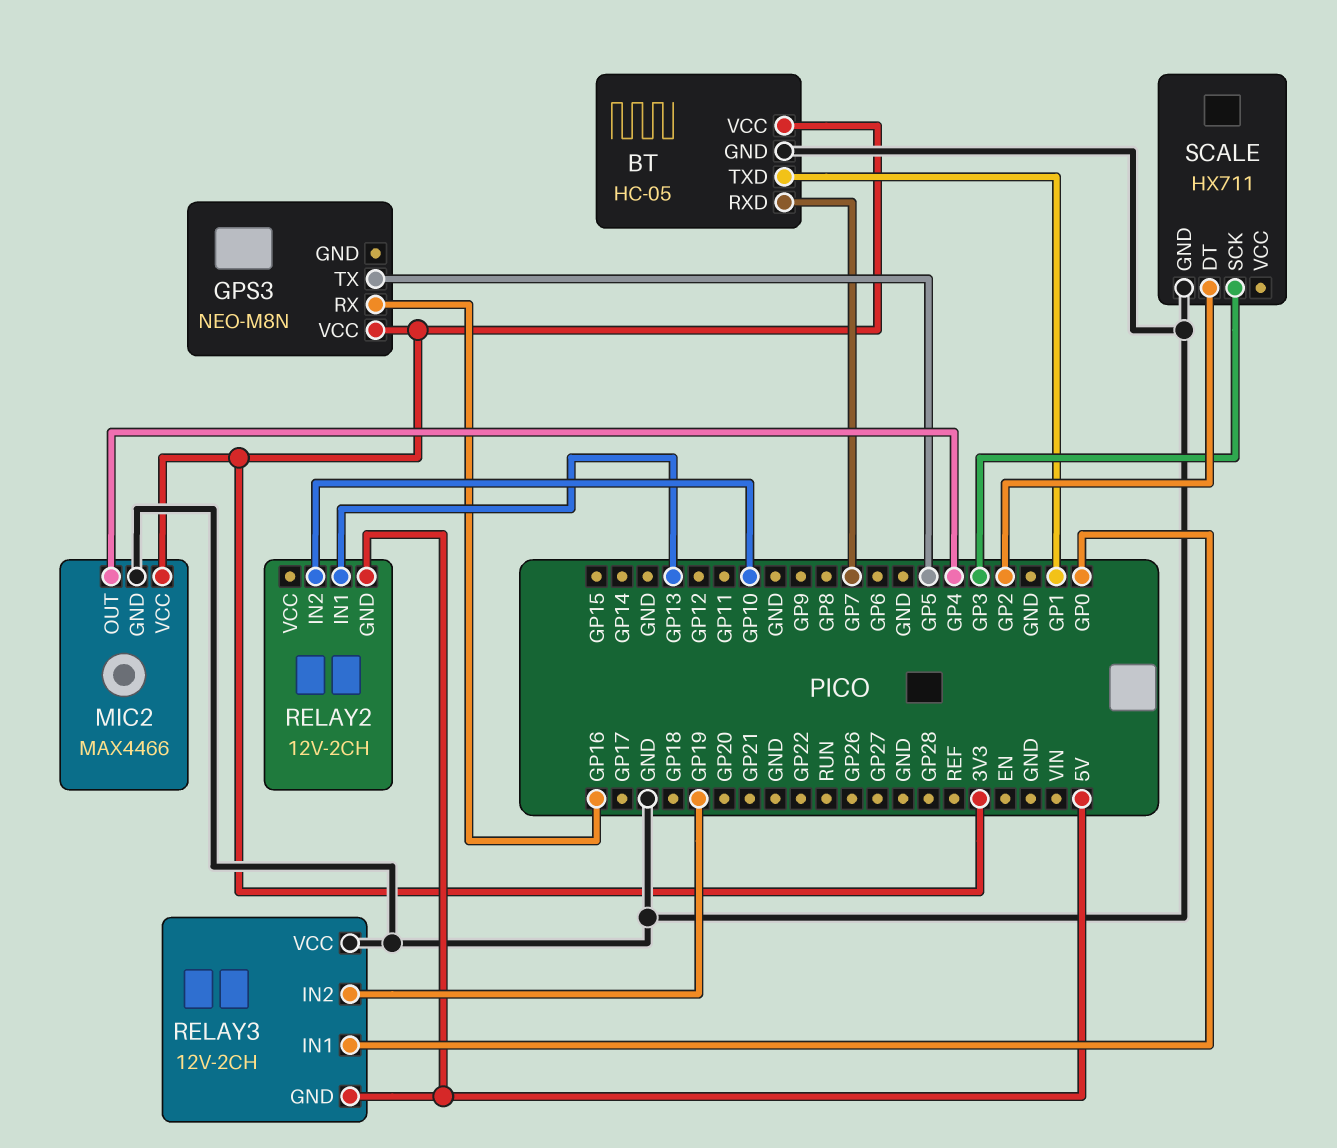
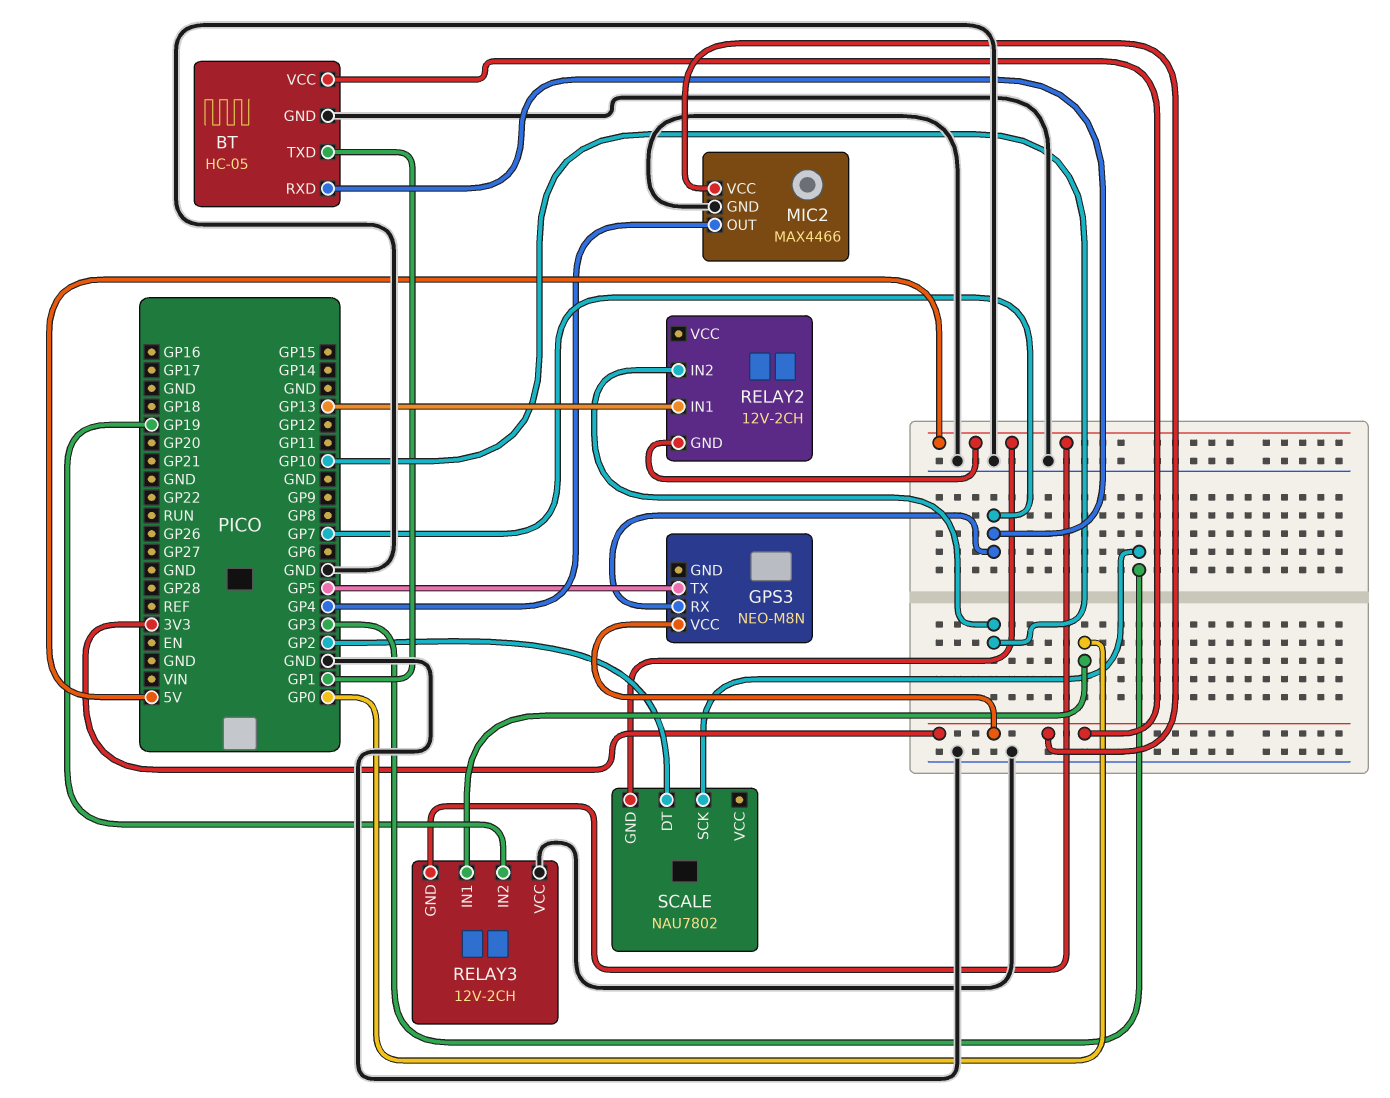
GPS3 pin RX: GP16 -> GP7
SCALE: HX711 -> NAU7802
SCALE pin GND: GND -> 5V

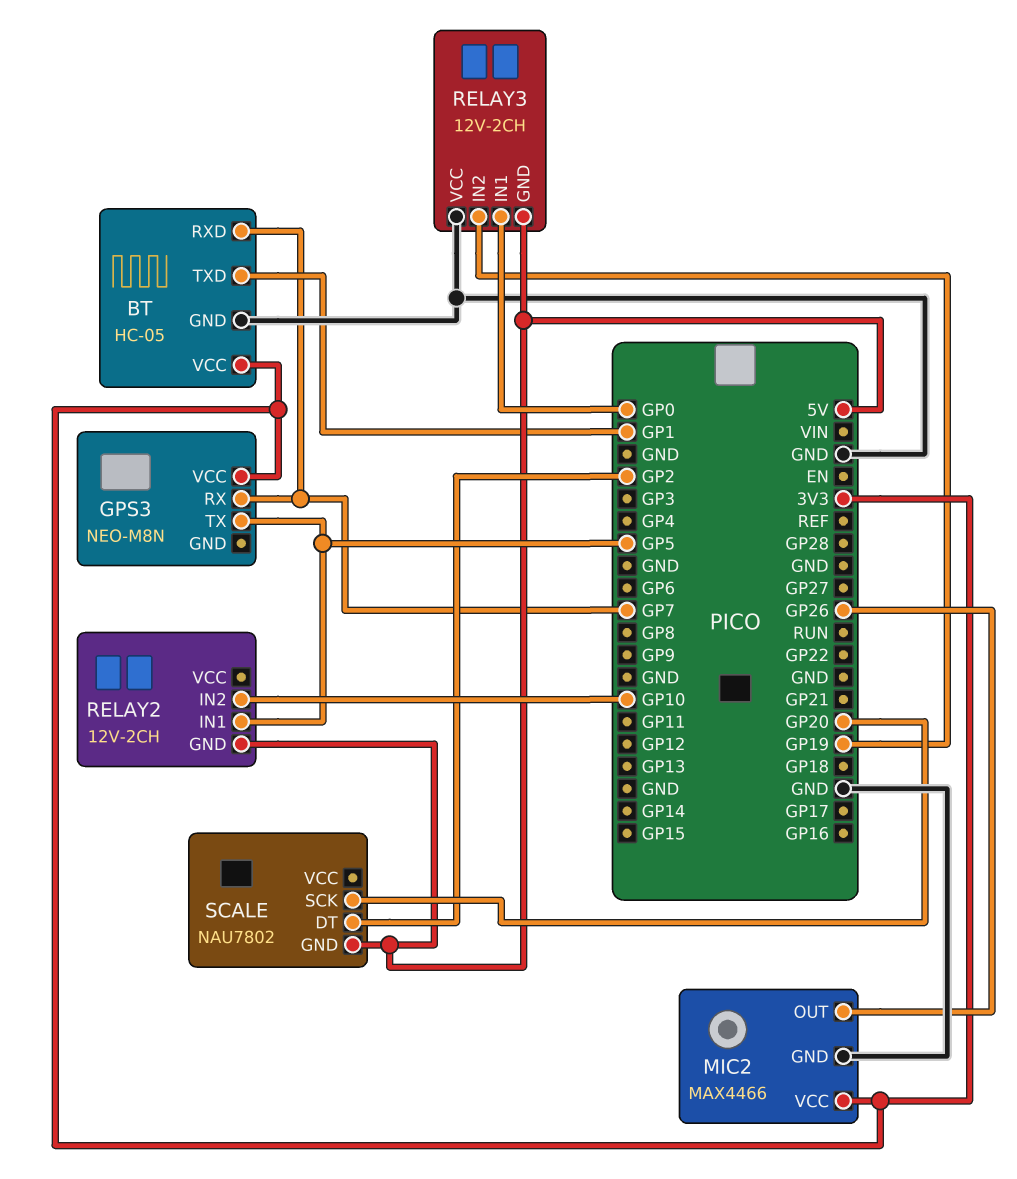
MIC2 pin OUT: GP4 -> GP26
RELAY2 pin IN1: GP13 -> GP5
SCALE pin SCK: GP3 -> GP20

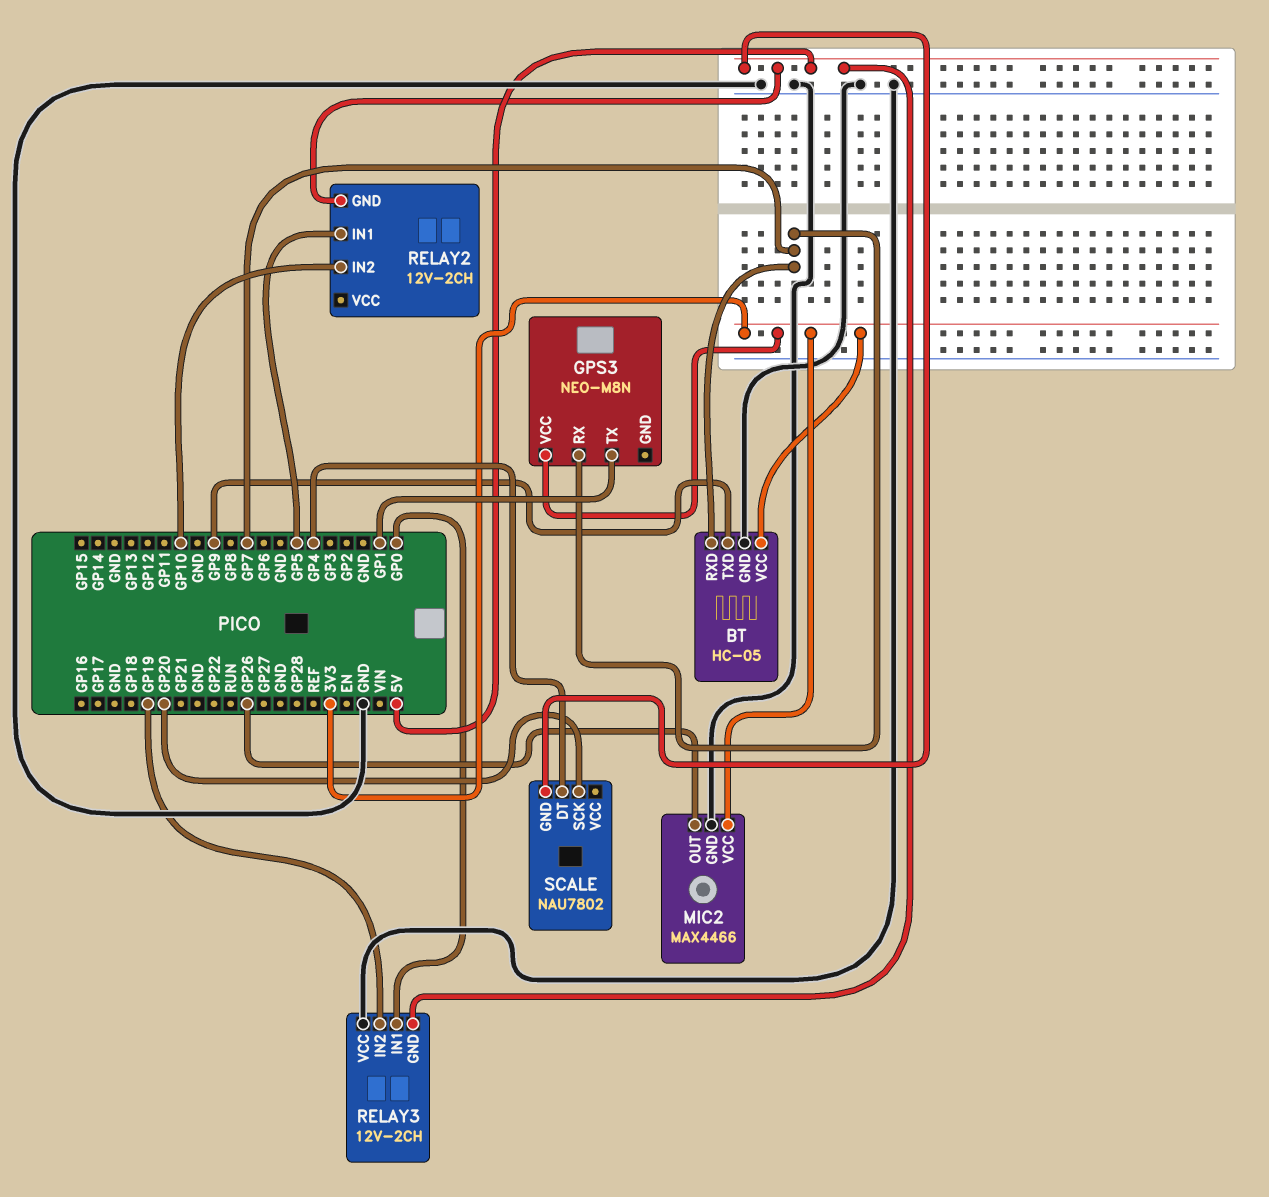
BT pin TXD: GP1 -> GP9
GPS3 pin TX: GP5 -> GP1
SCALE pin DT: GP2 -> GP4

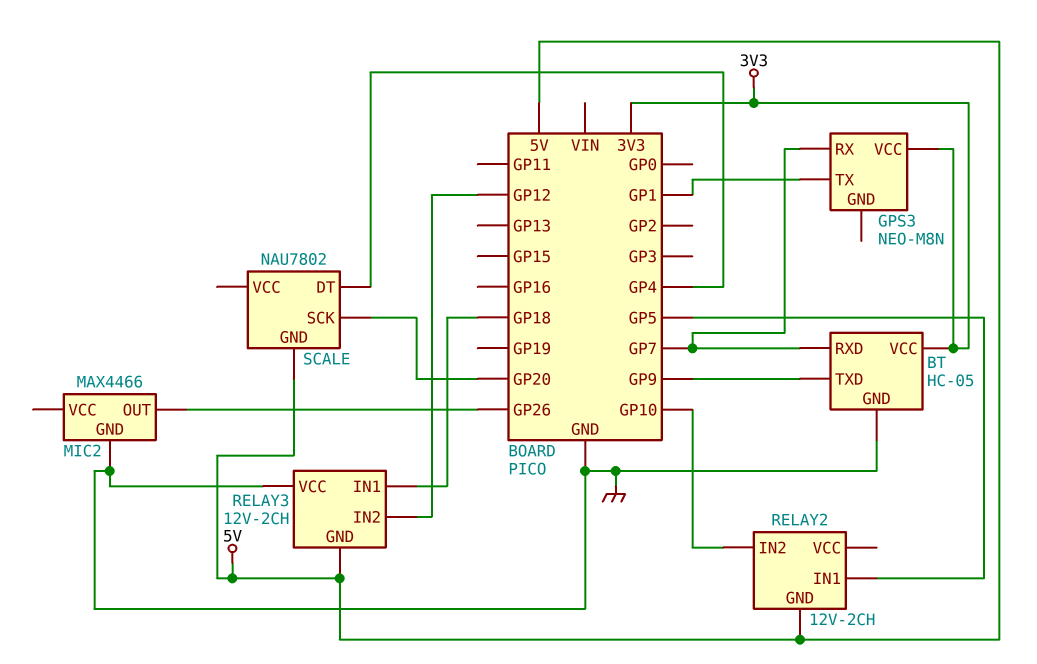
MIC2 pin VCC: 3V3 -> none
RELAY3 pin IN1: GP0 -> GP18
RELAY3 pin IN2: GP19 -> GP12

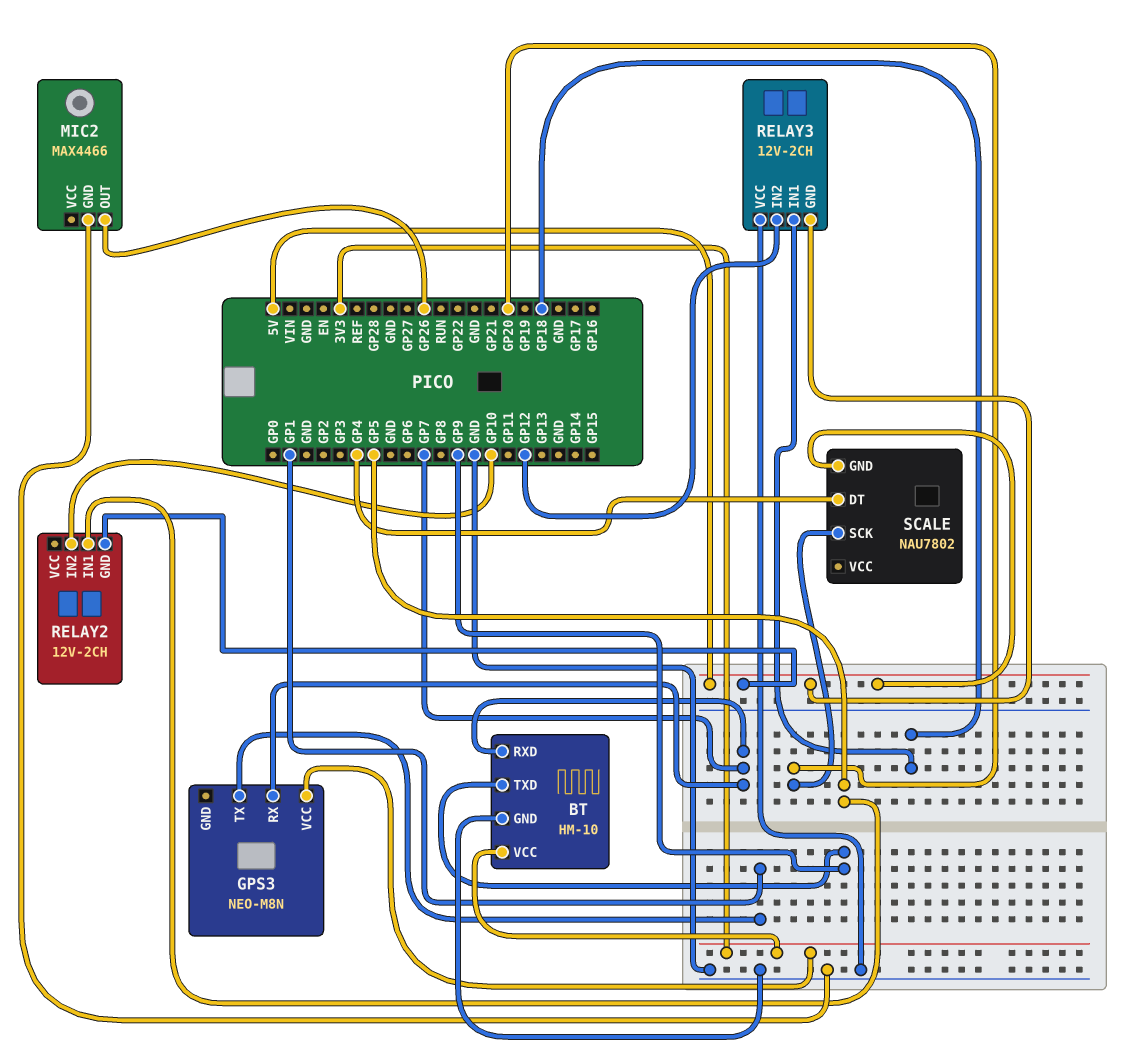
BT: HC-05 -> HM-10

